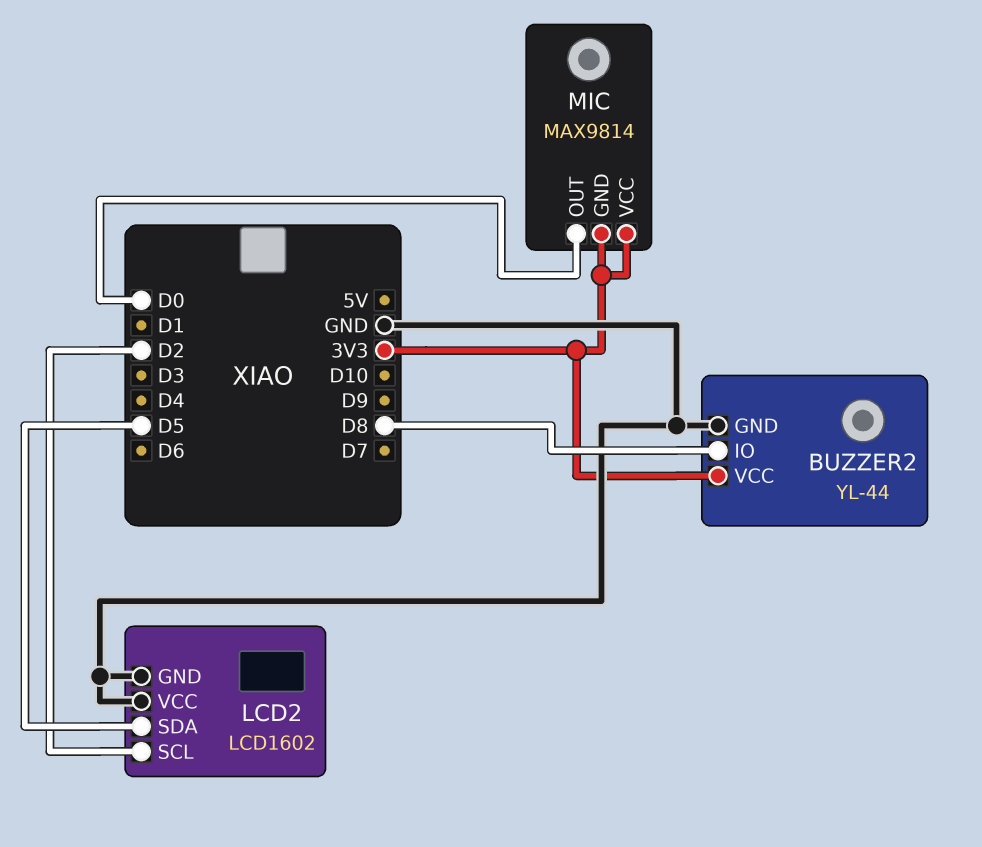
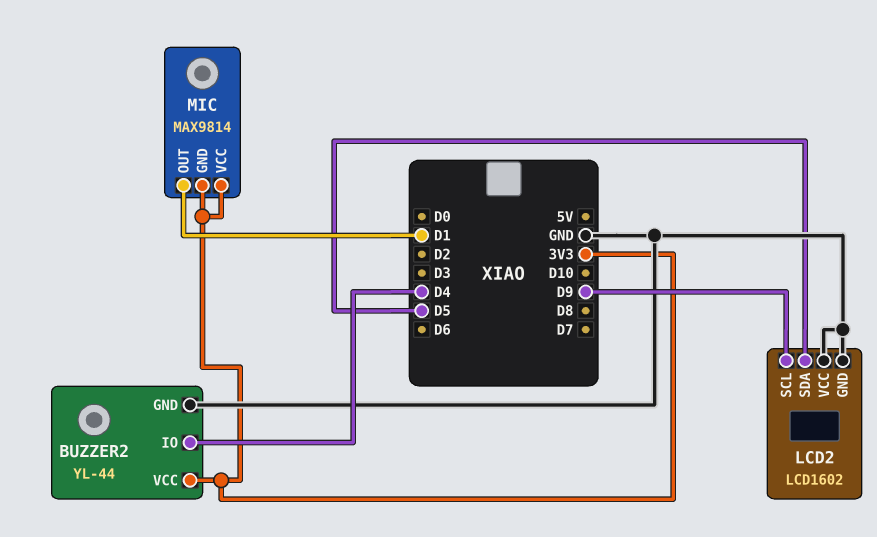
BUZZER2 pin IO: D8 -> D4
LCD2 pin SCL: D2 -> D9
MIC pin OUT: D0 -> D1

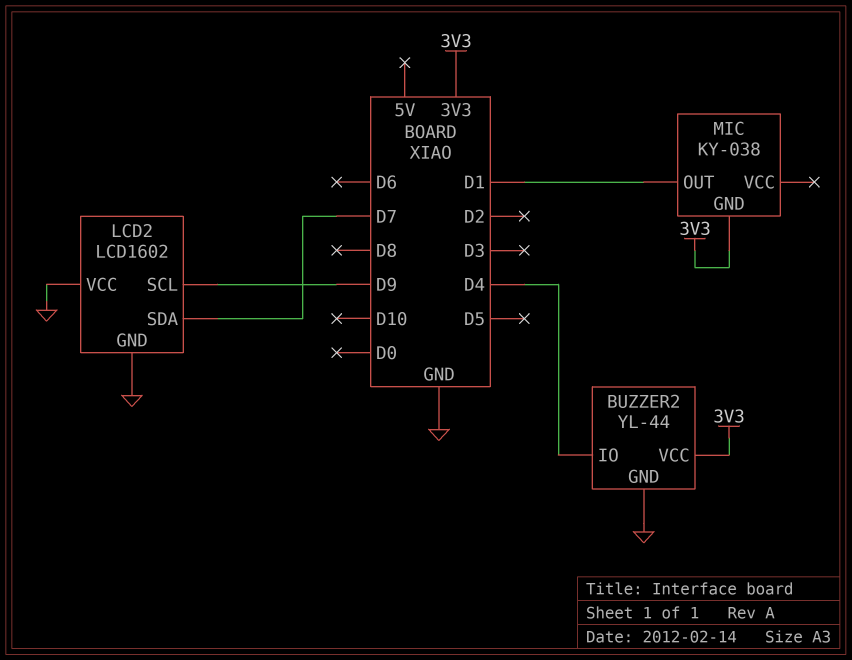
LCD2 pin SDA: D5 -> D7
MIC: MAX9814 -> KY-038
MIC pin VCC: 3V3 -> none

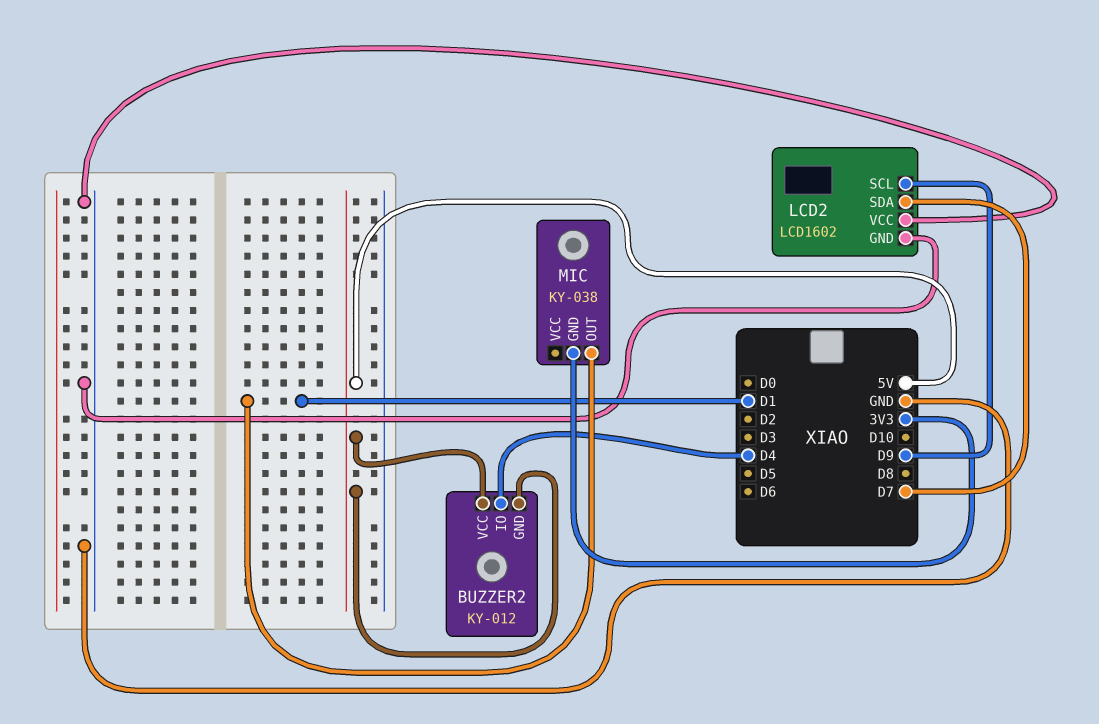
BUZZER2: YL-44 -> KY-012
BUZZER2 pin GND: GND -> 5V
BUZZER2 pin VCC: 3V3 -> 5V

